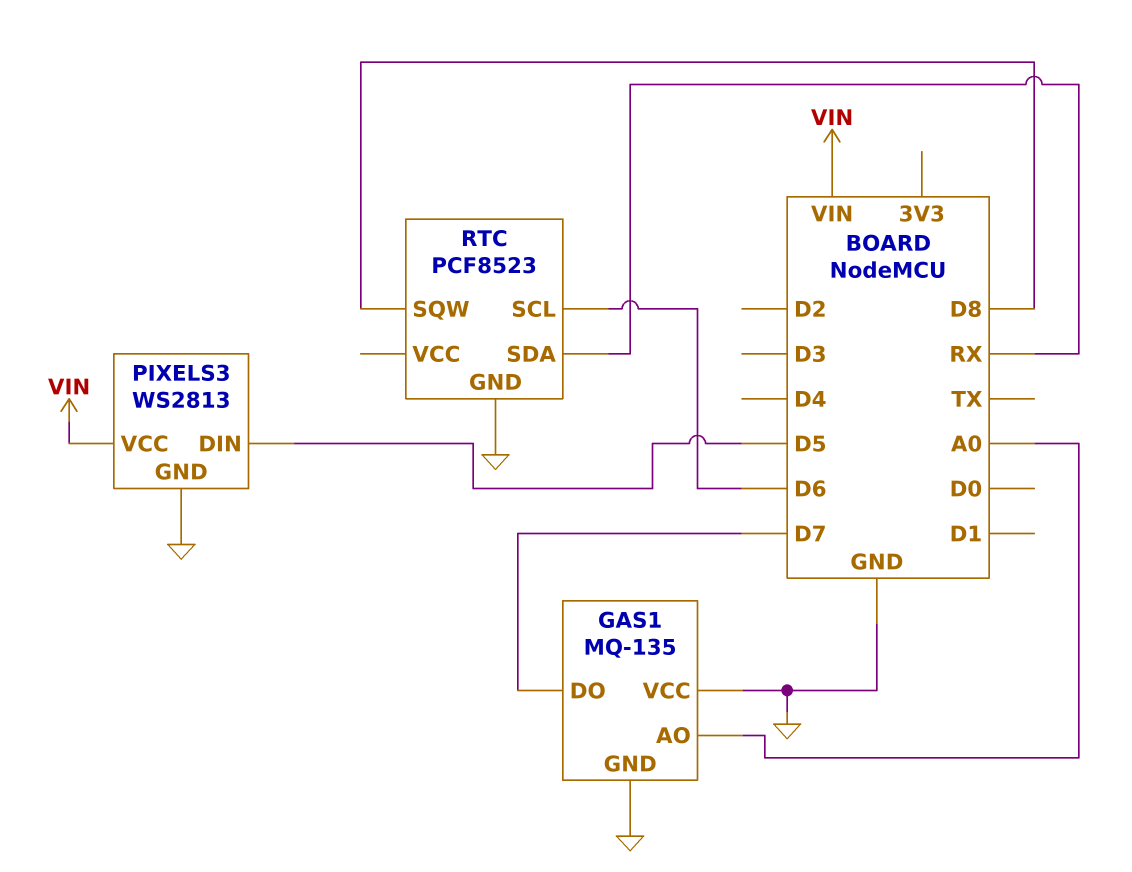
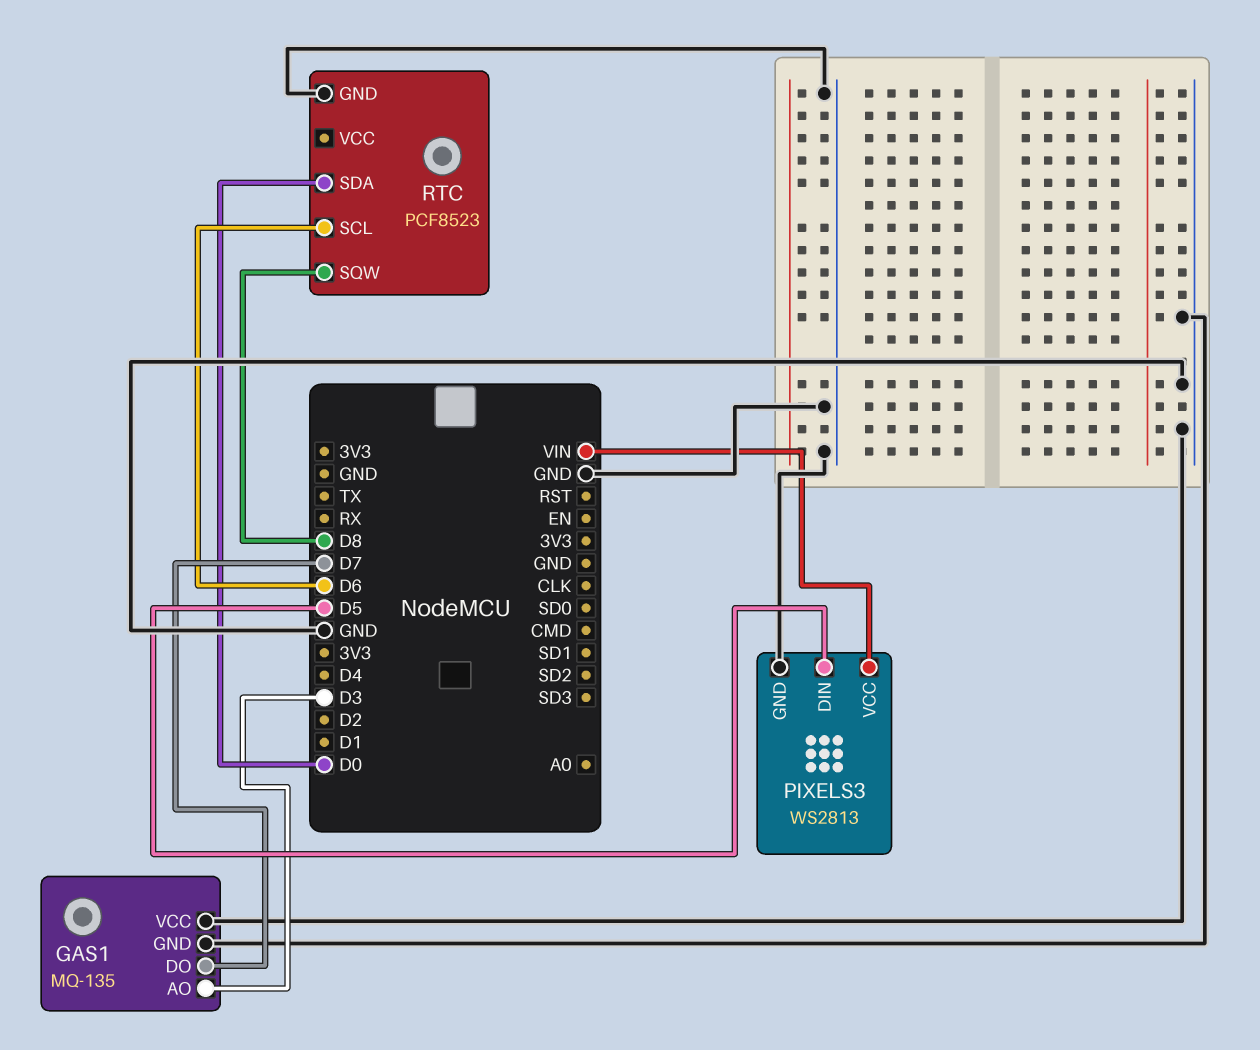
GAS1 pin AO: A0 -> D3
RTC pin SDA: RX -> D0

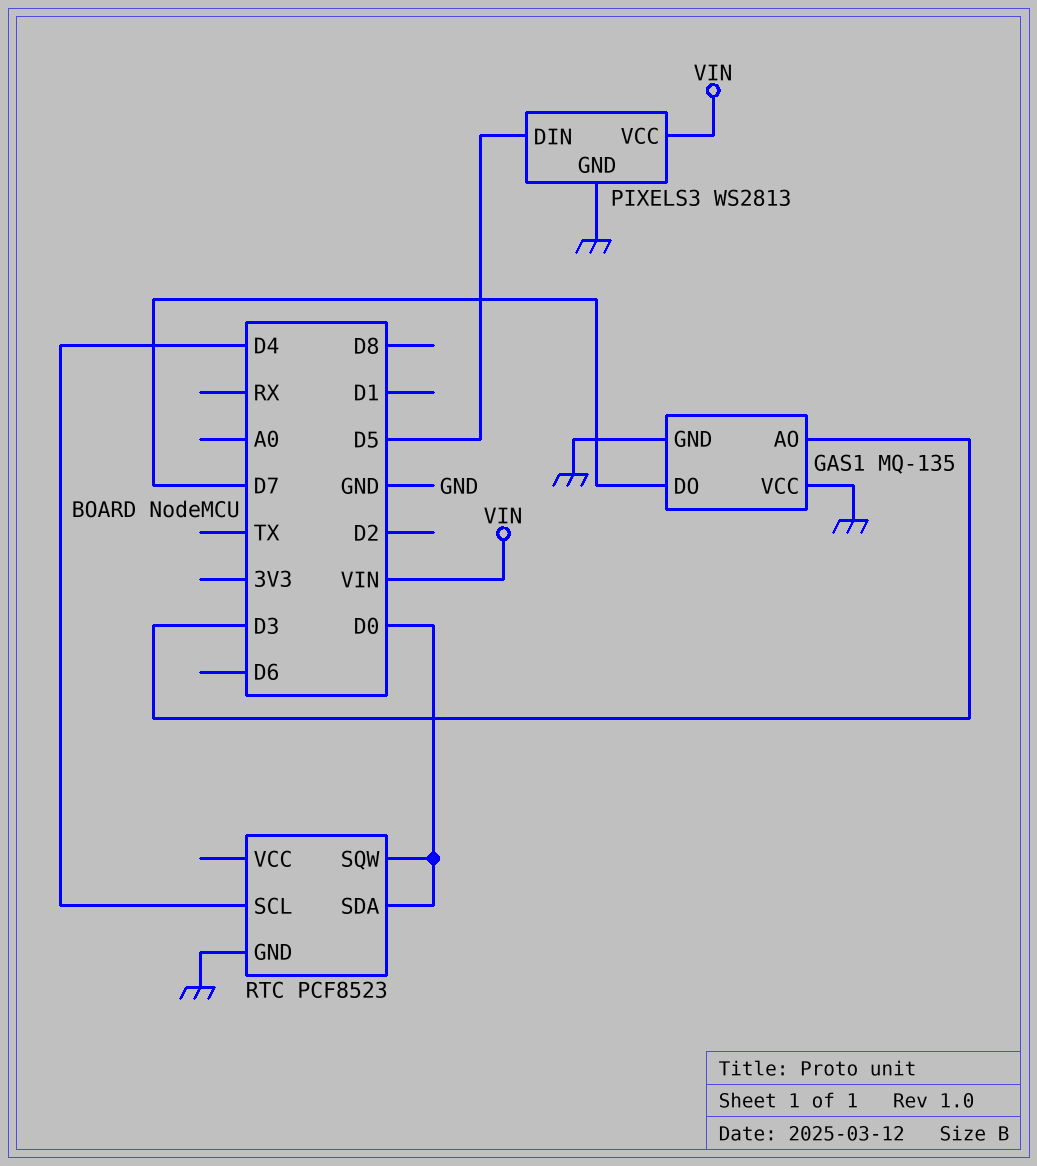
RTC pin SCL: D6 -> D4
RTC pin SQW: D8 -> D0

